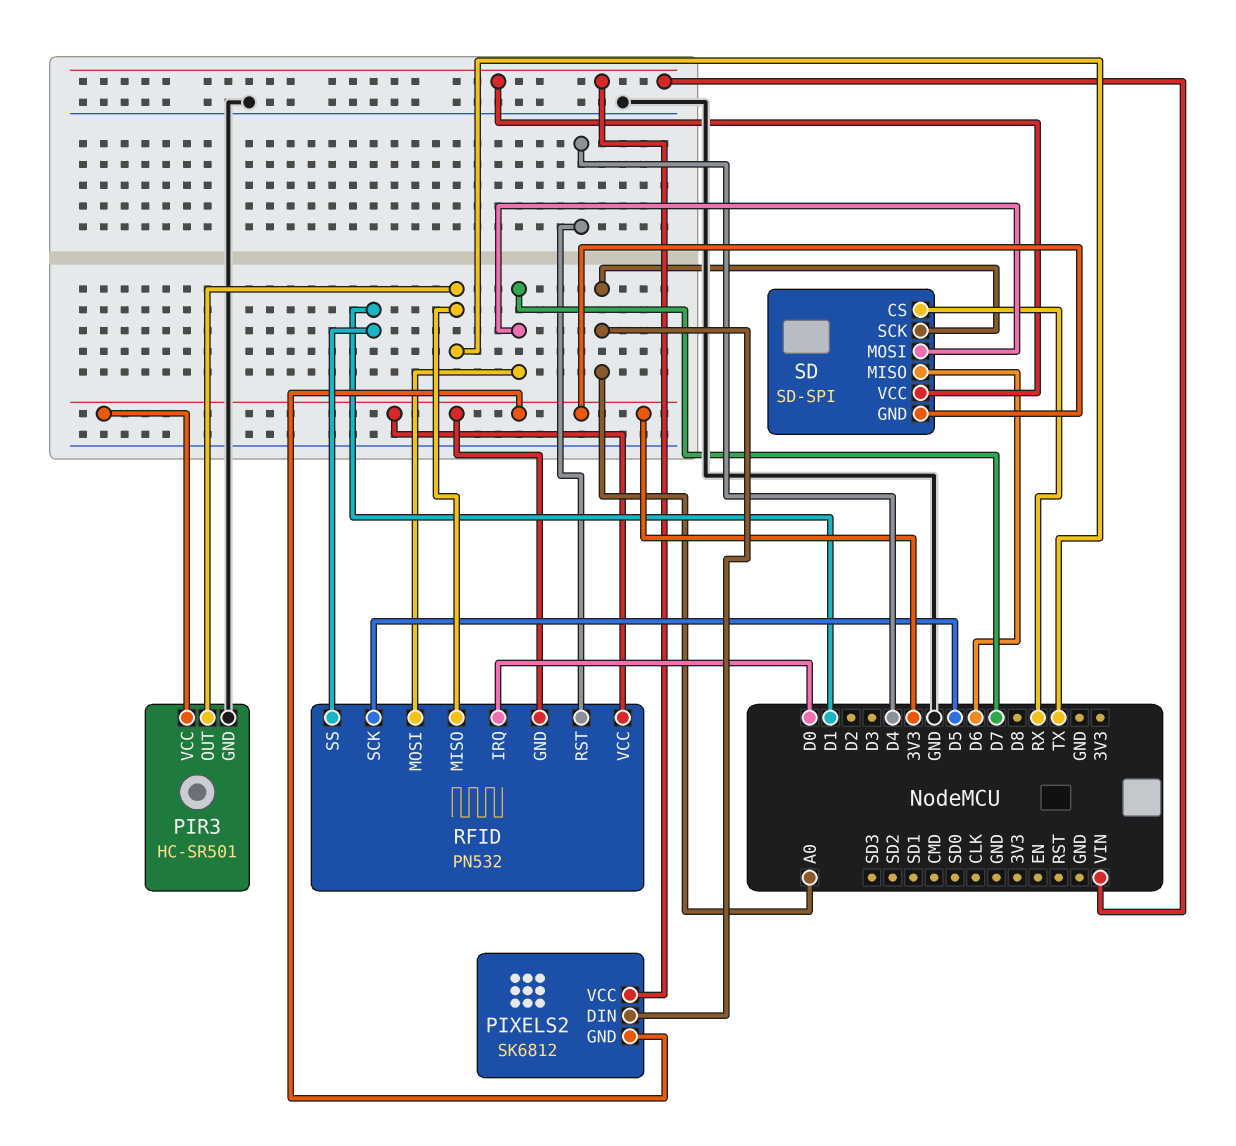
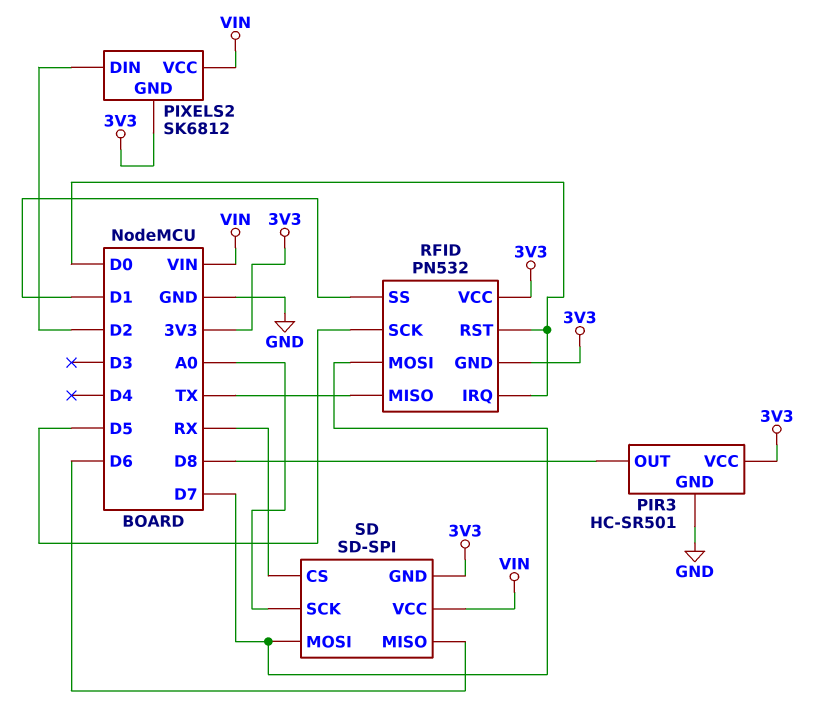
PIR3 pin OUT: TX -> D8
PIXELS2 pin DIN: A0 -> D2
RFID pin RST: D4 -> D0

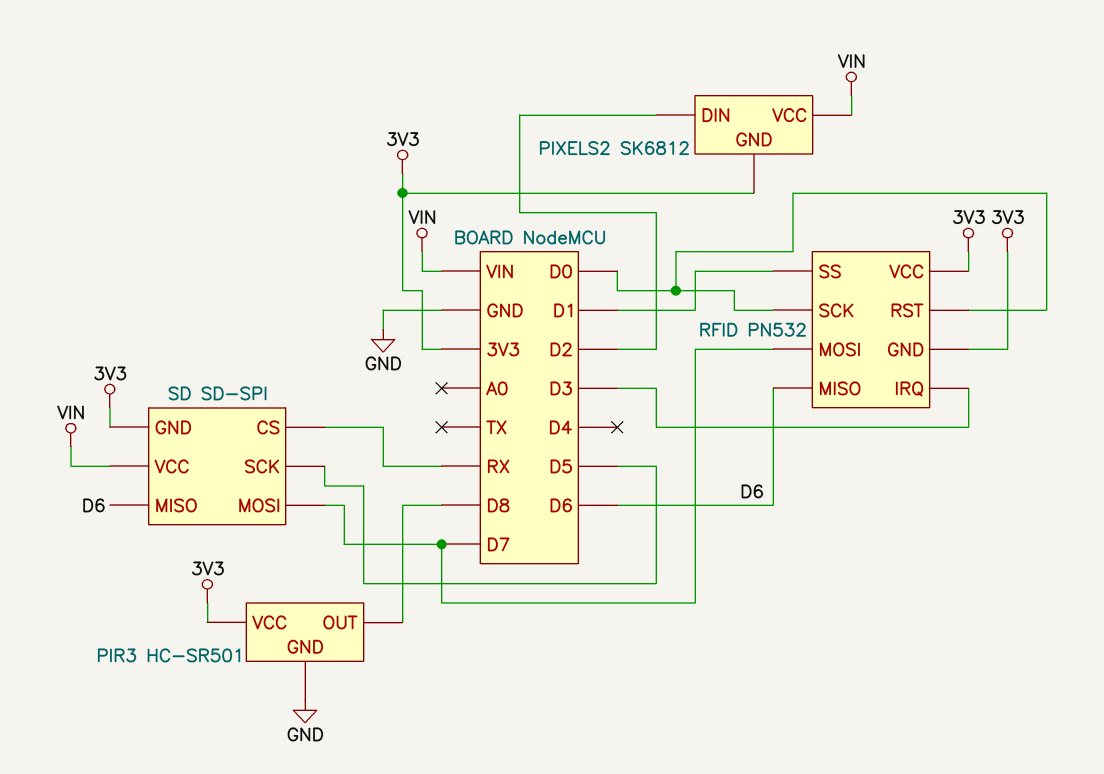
RFID pin IRQ: D0 -> D3
RFID pin MISO: TX -> D6
RFID pin SCK: D5 -> D0
SD pin SCK: A0 -> D5

